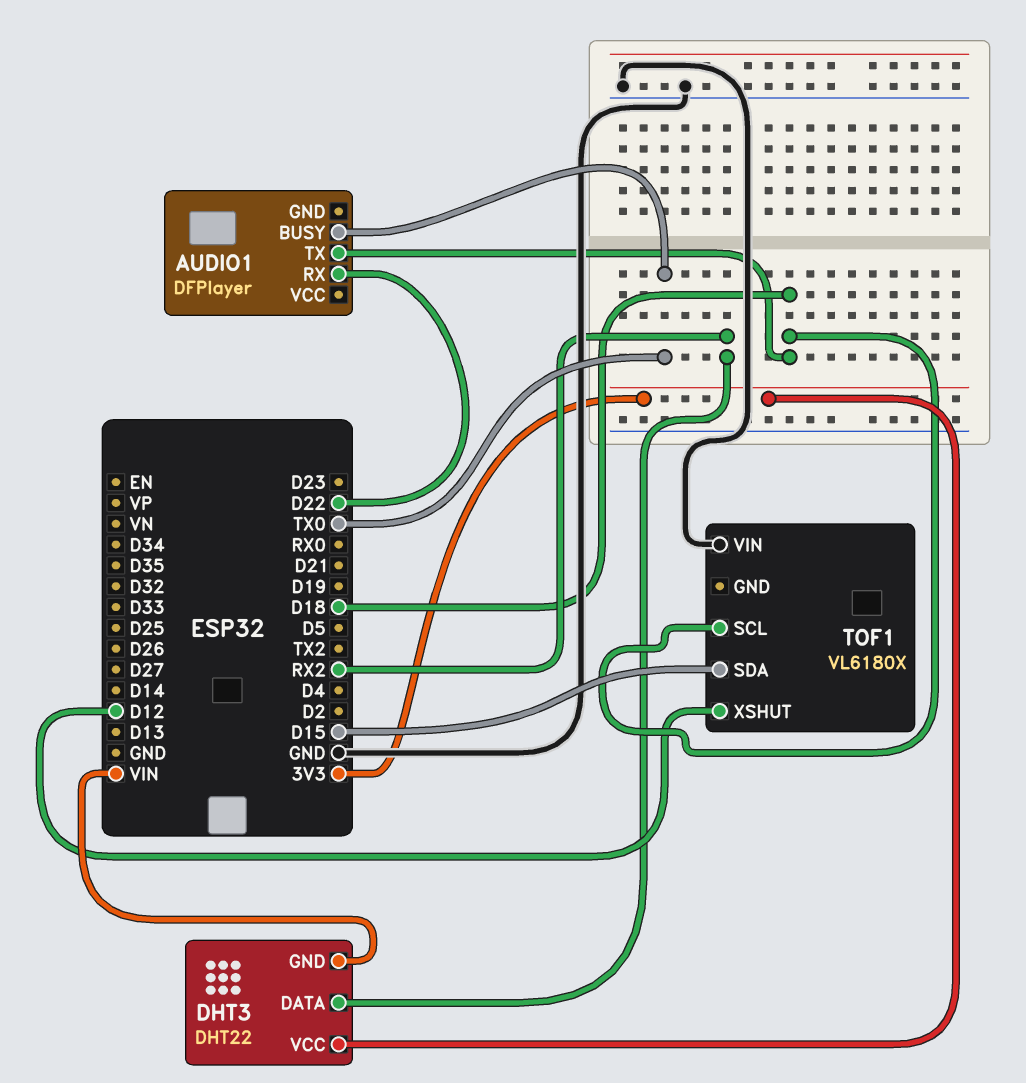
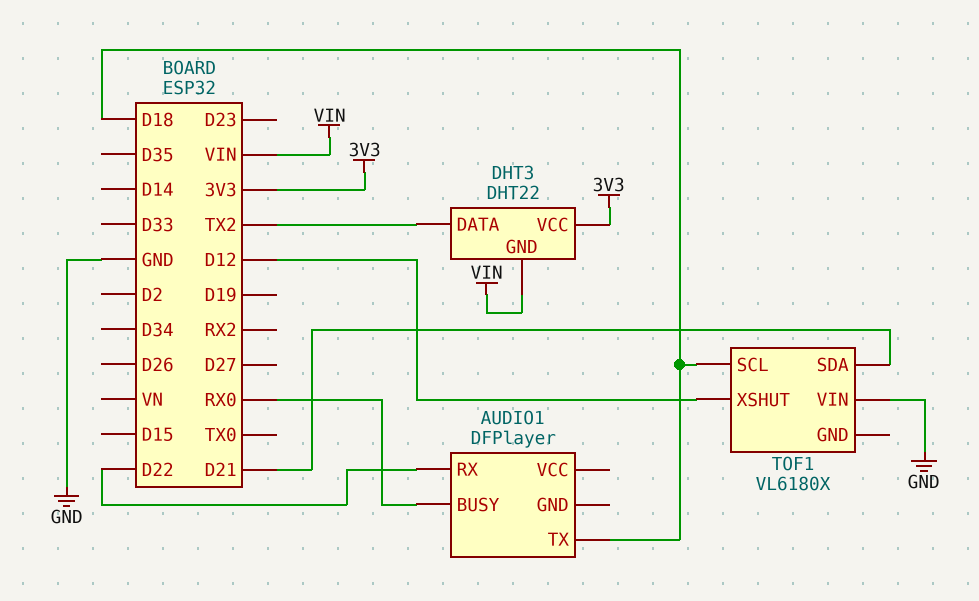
AUDIO1 pin BUSY: TX0 -> RX0
DHT3 pin DATA: RX2 -> TX2
TOF1 pin SDA: D15 -> D21

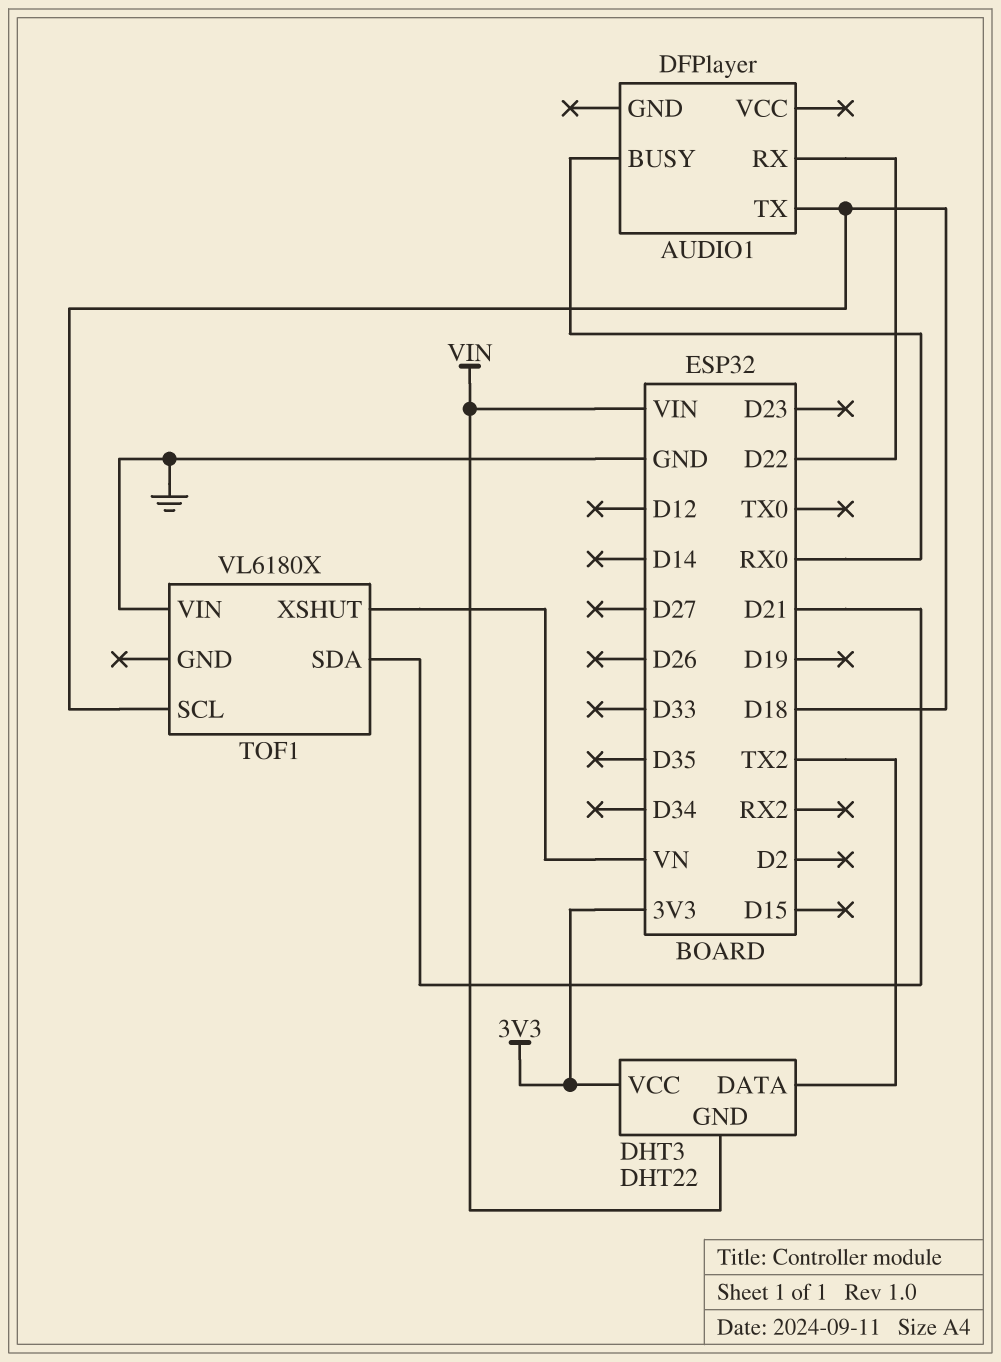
TOF1 pin XSHUT: D12 -> VN

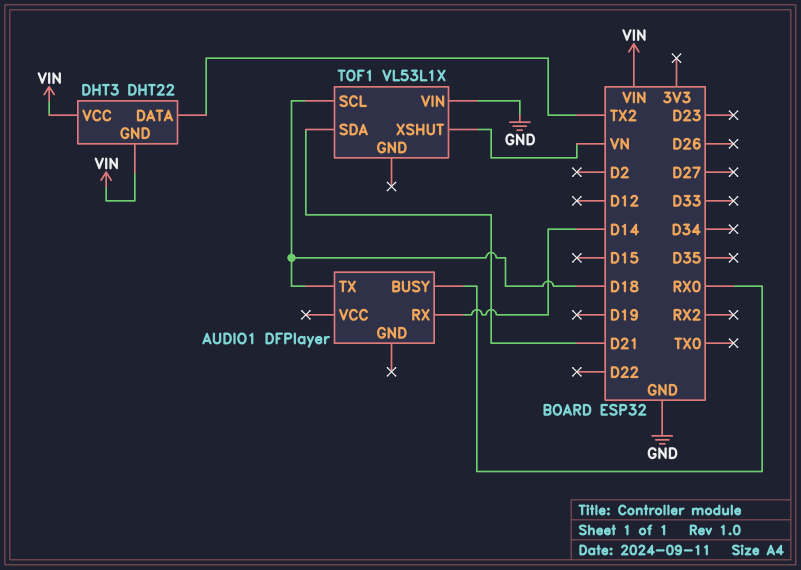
AUDIO1 pin RX: D22 -> D14
DHT3 pin VCC: 3V3 -> VIN
TOF1: VL6180X -> VL53L1X

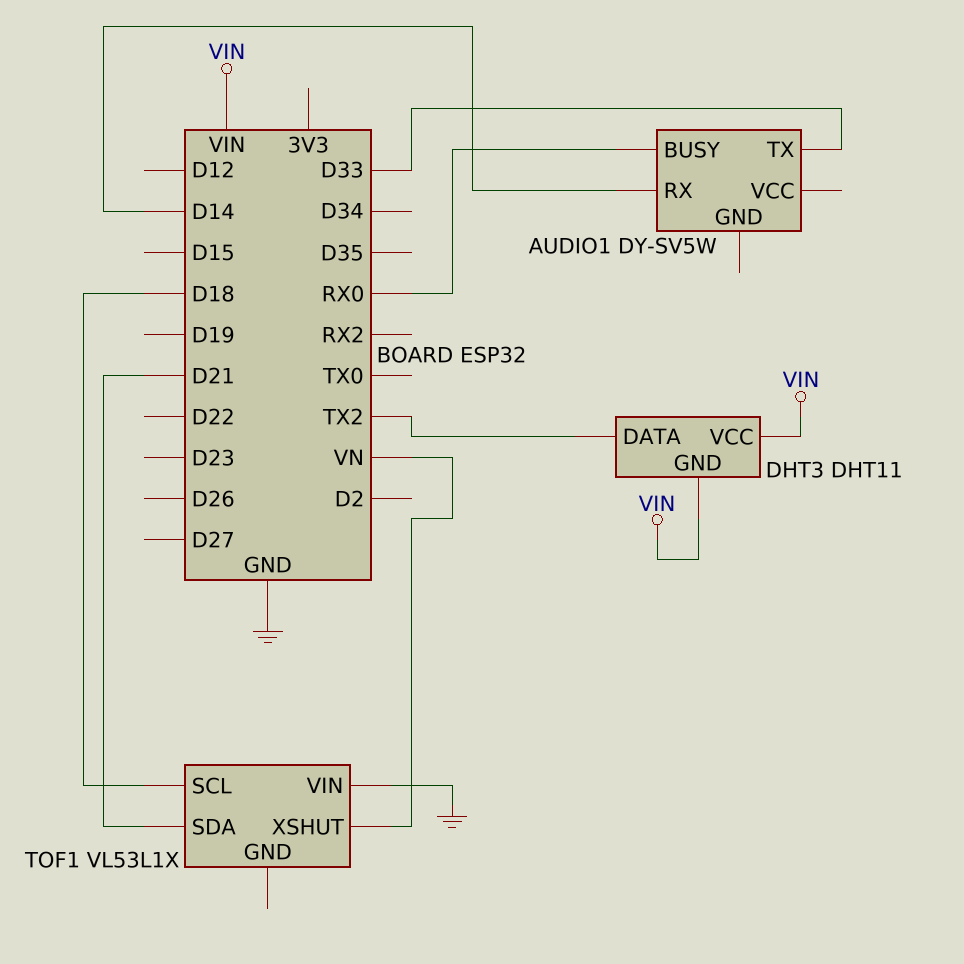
AUDIO1: DFPlayer -> DY-SV5W
AUDIO1 pin TX: D18 -> D33
DHT3: DHT22 -> DHT11

